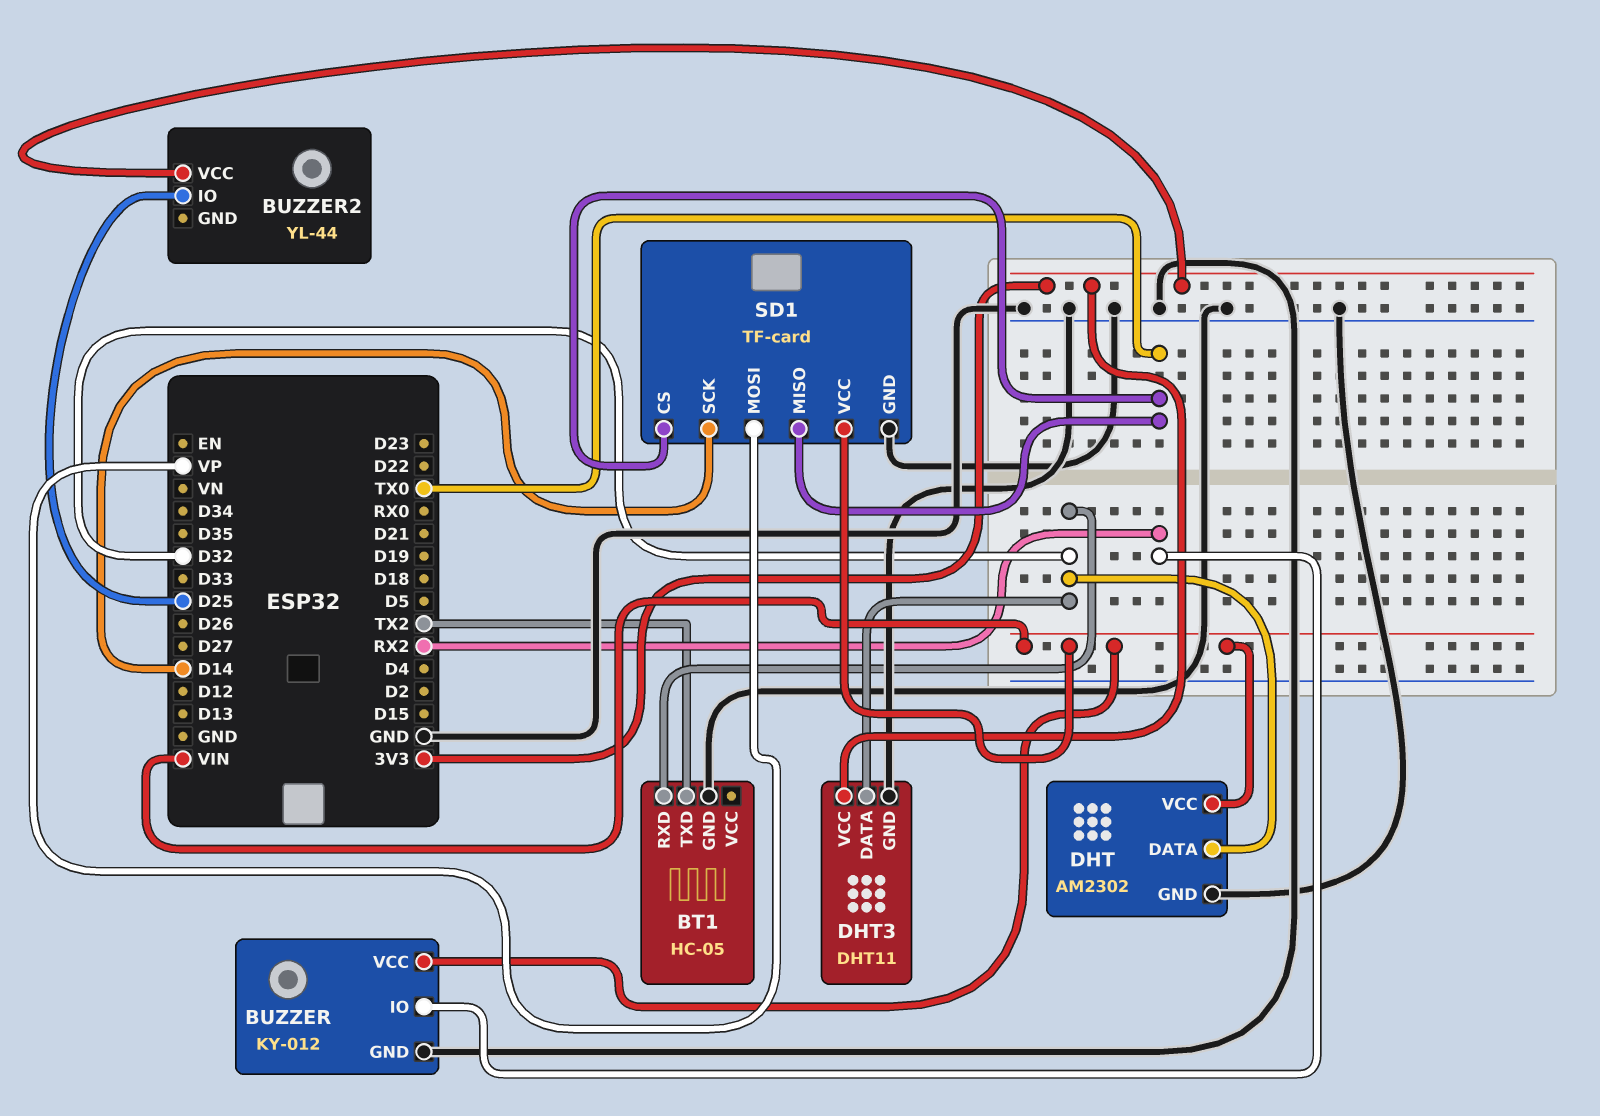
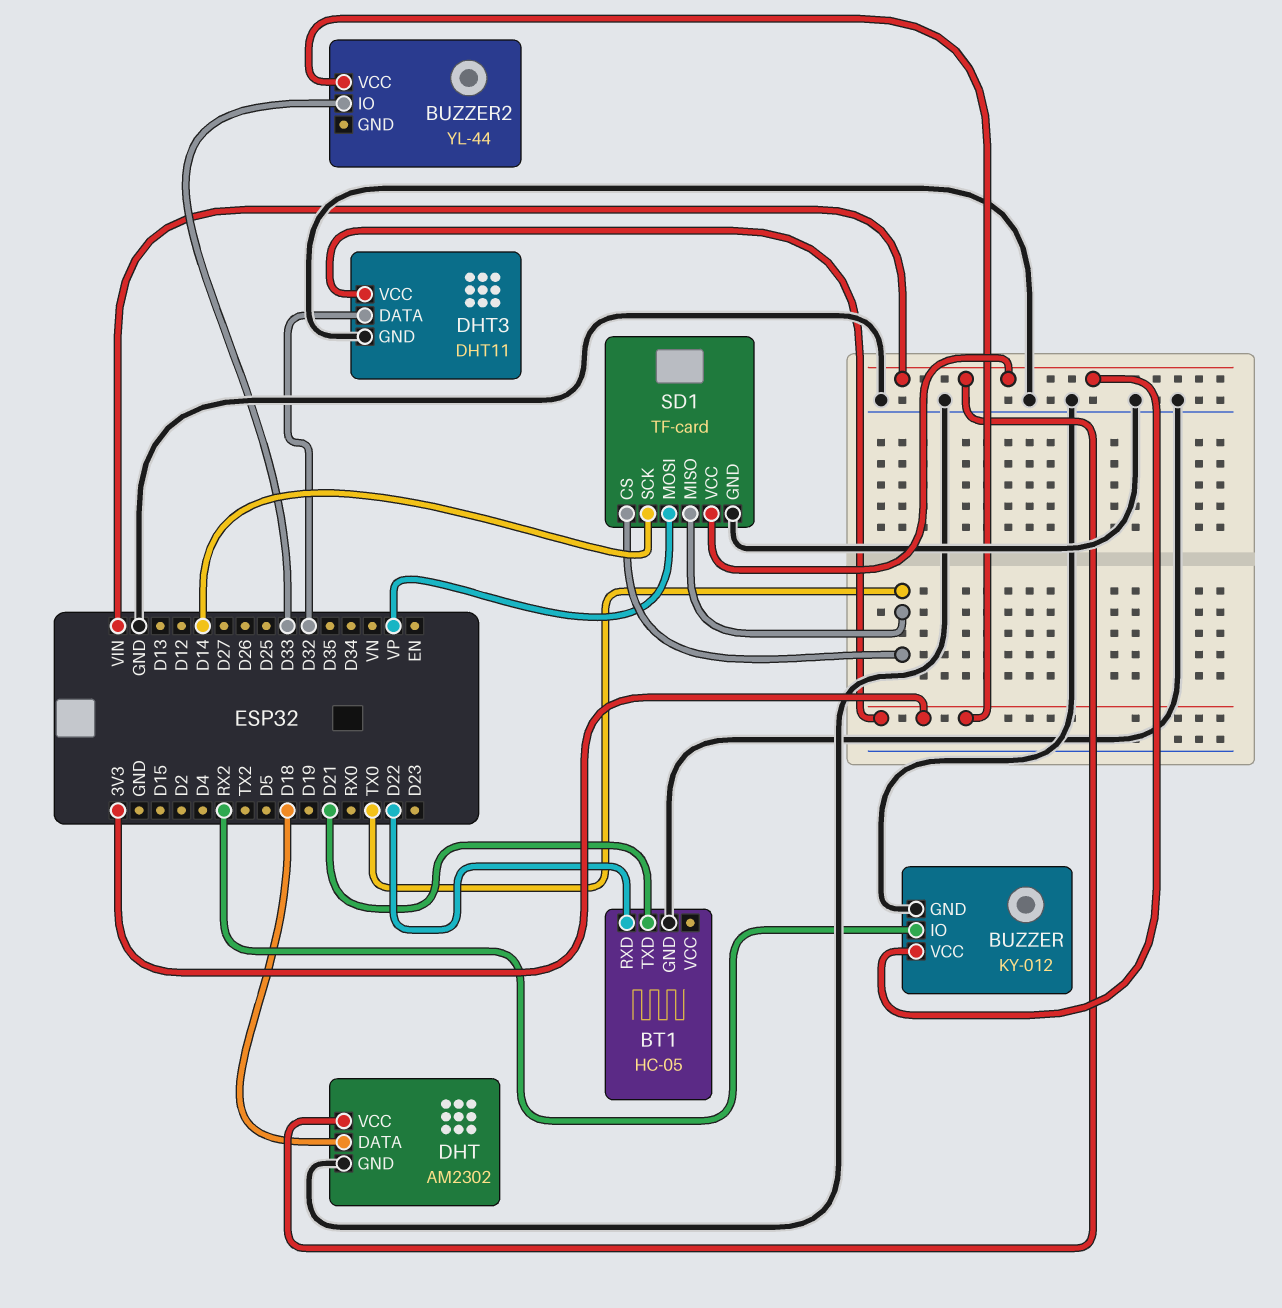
BT1 pin RXD: D32 -> D22
BT1 pin TXD: TX2 -> D21
BUZZER2 pin IO: D25 -> D33
DHT pin DATA: D32 -> D18

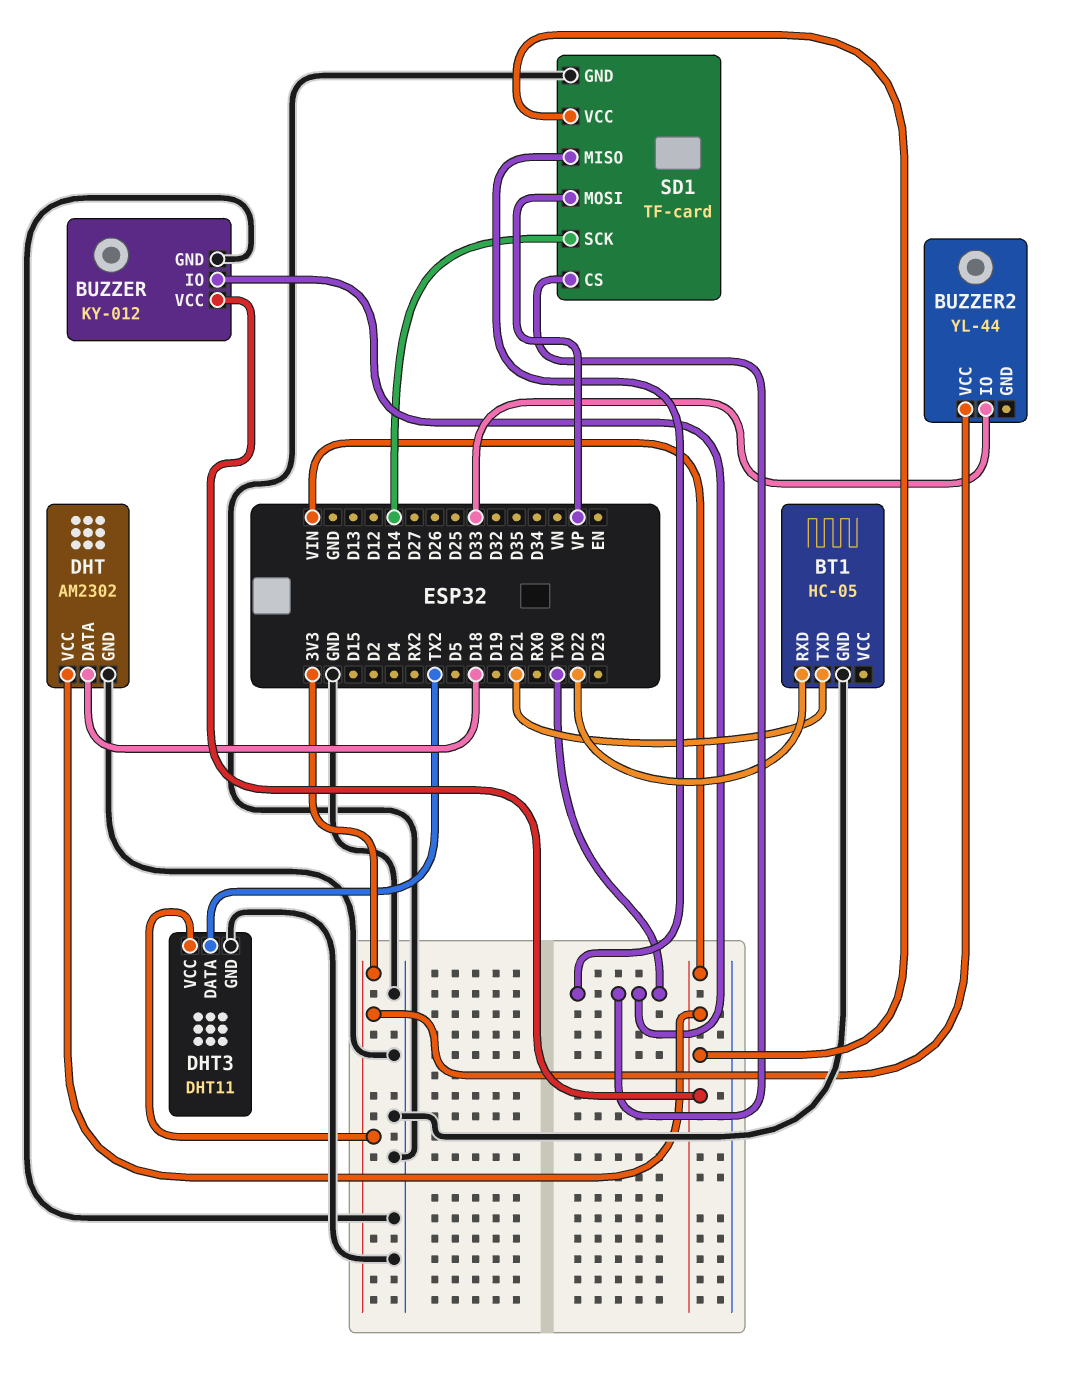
BUZZER pin IO: RX2 -> TX0
DHT3 pin DATA: D32 -> TX2

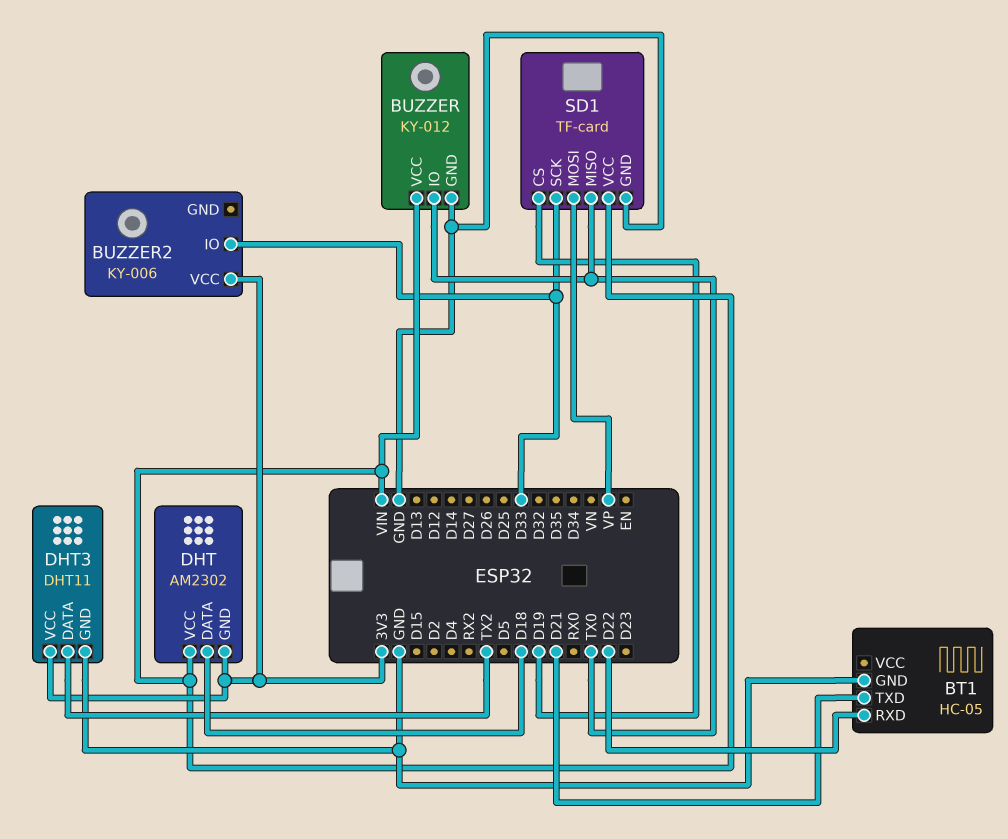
BUZZER2: YL-44 -> KY-006
DHT pin GND: GND -> 3V3
SD1 pin CS: TX0 -> D19
SD1 pin SCK: D14 -> D33

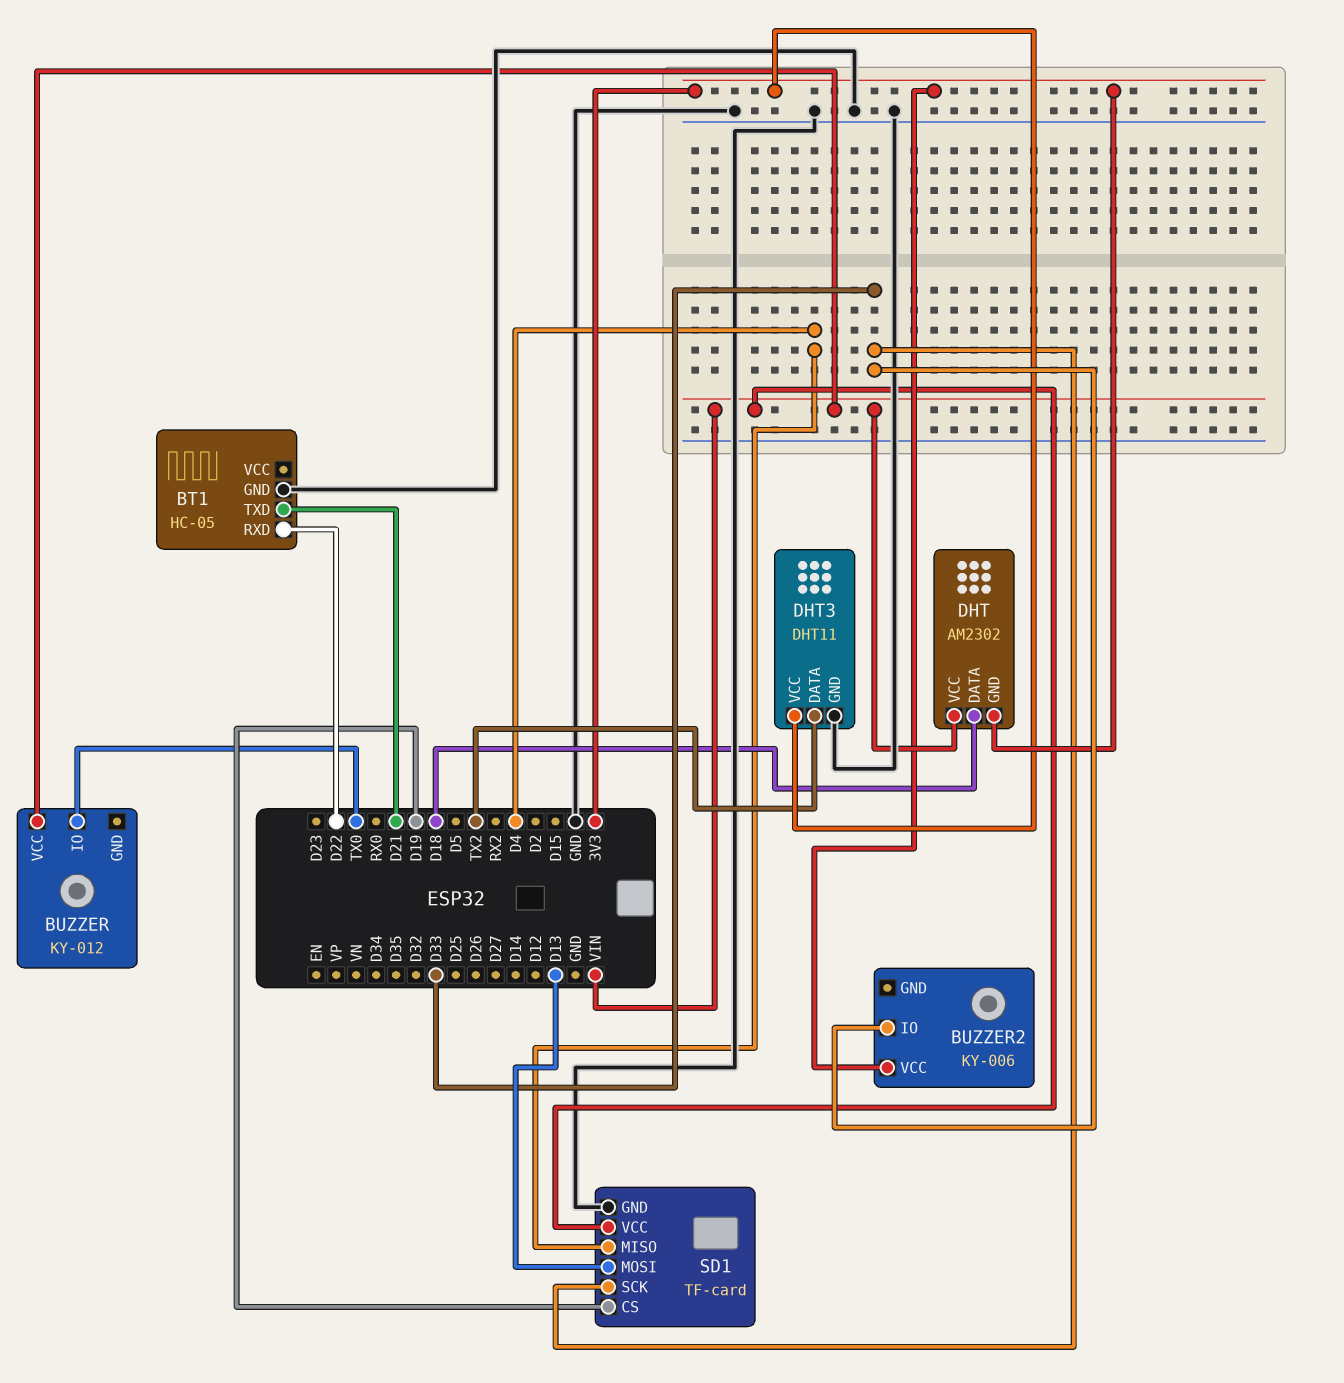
BUZZER pin GND: GND -> none
SD1 pin MISO: TX0 -> D4
SD1 pin MOSI: VP -> D13

